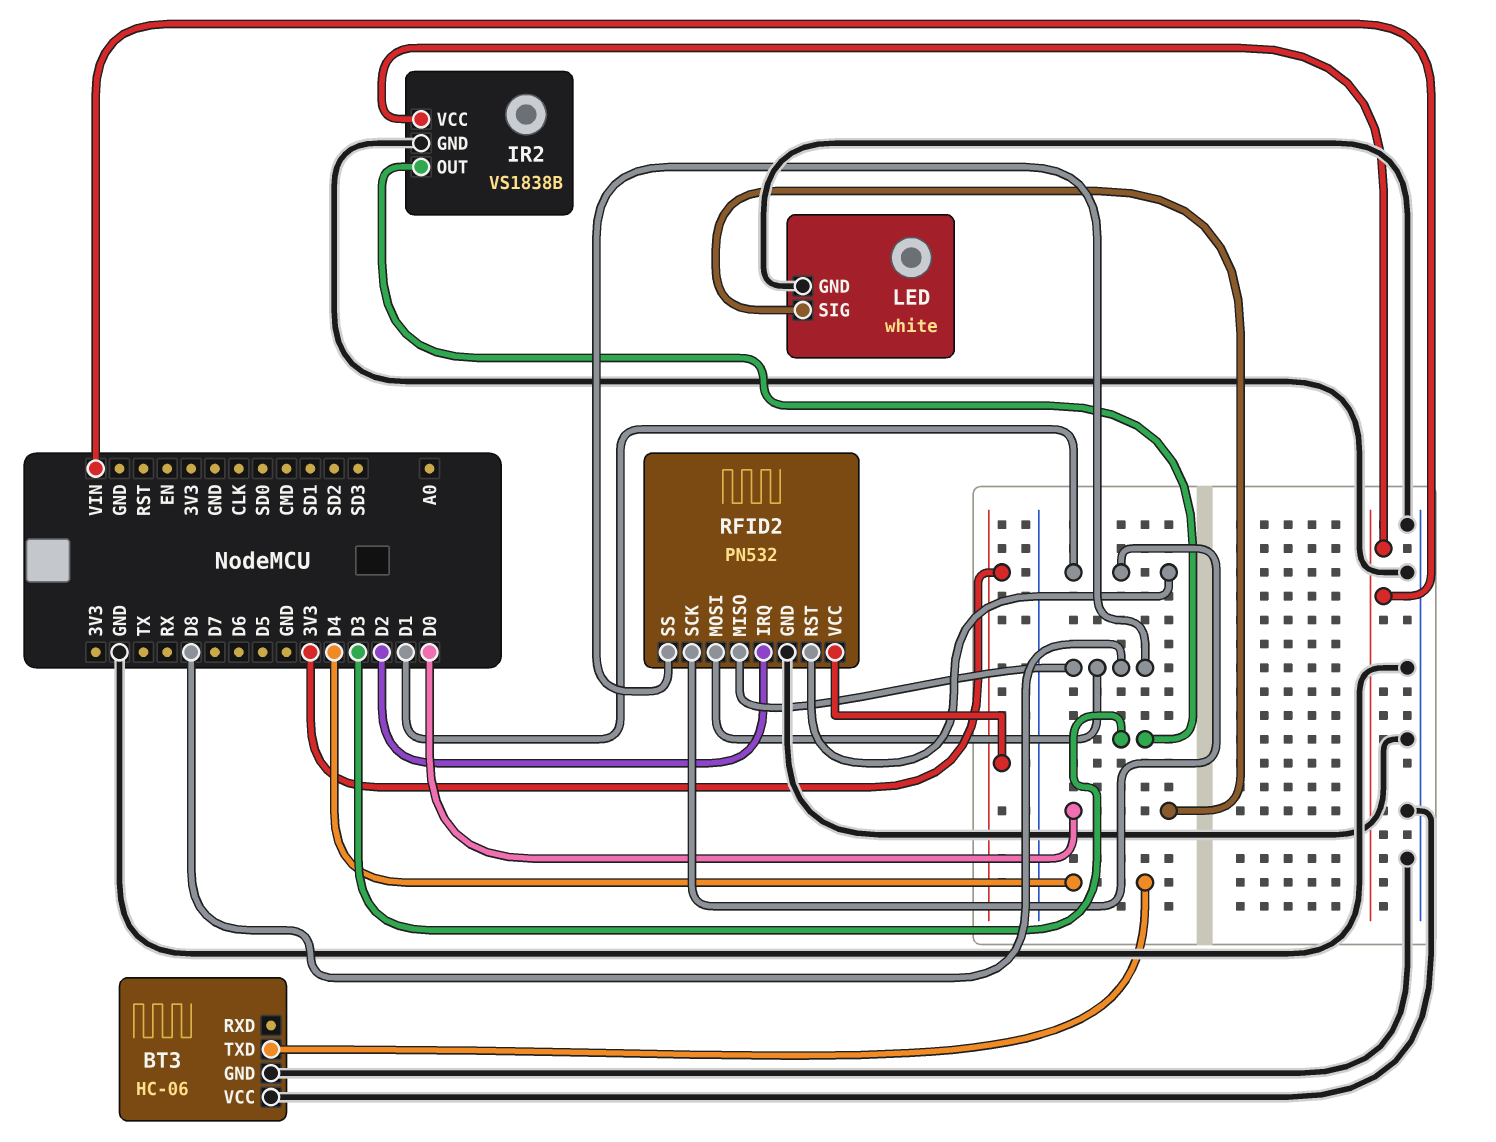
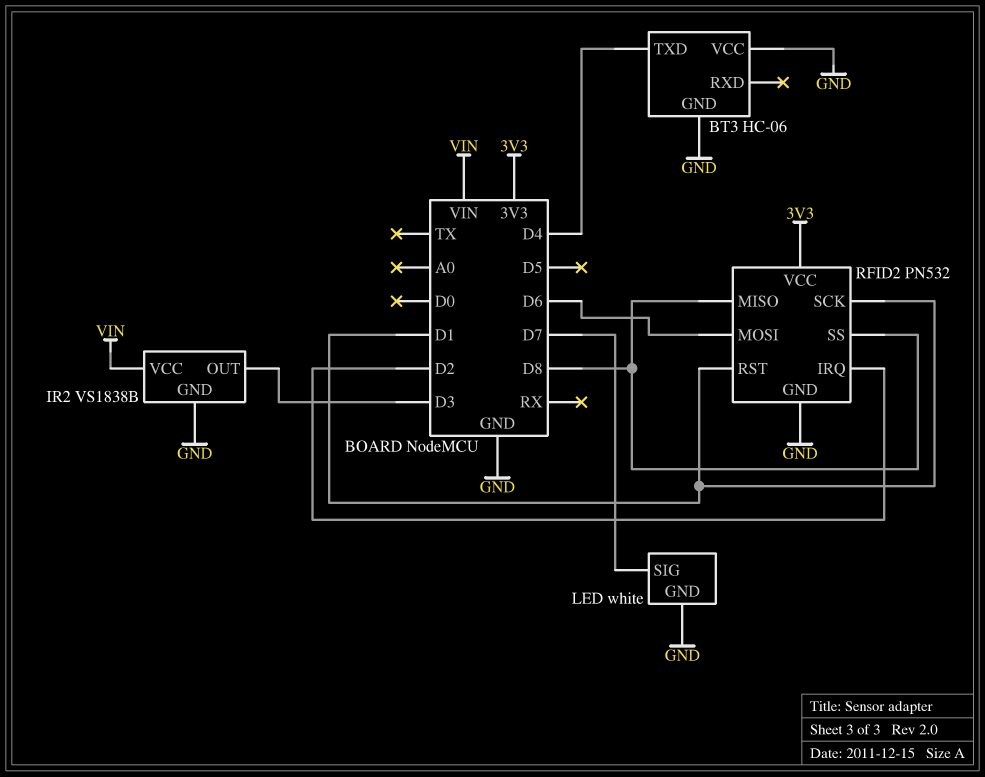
LED pin SIG: D0 -> D7
RFID2 pin MOSI: D8 -> D6

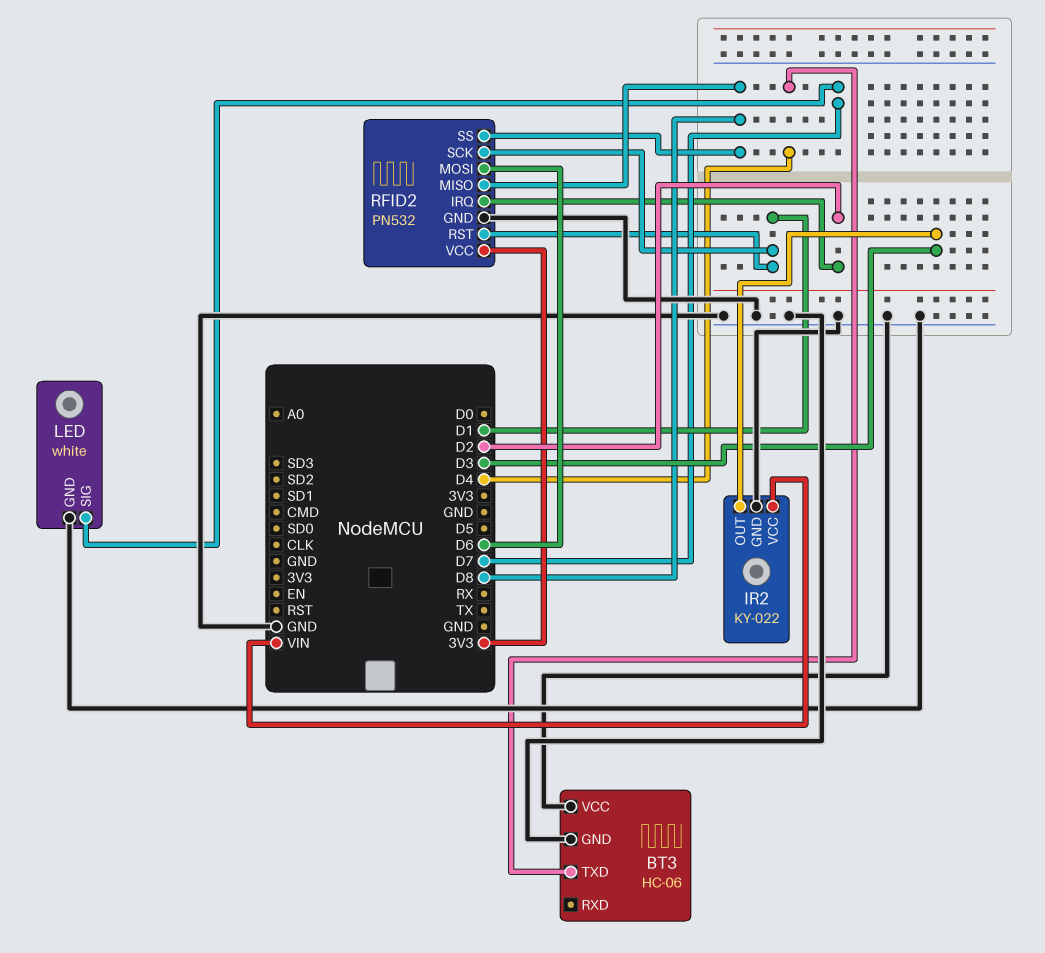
IR2: VS1838B -> KY-022

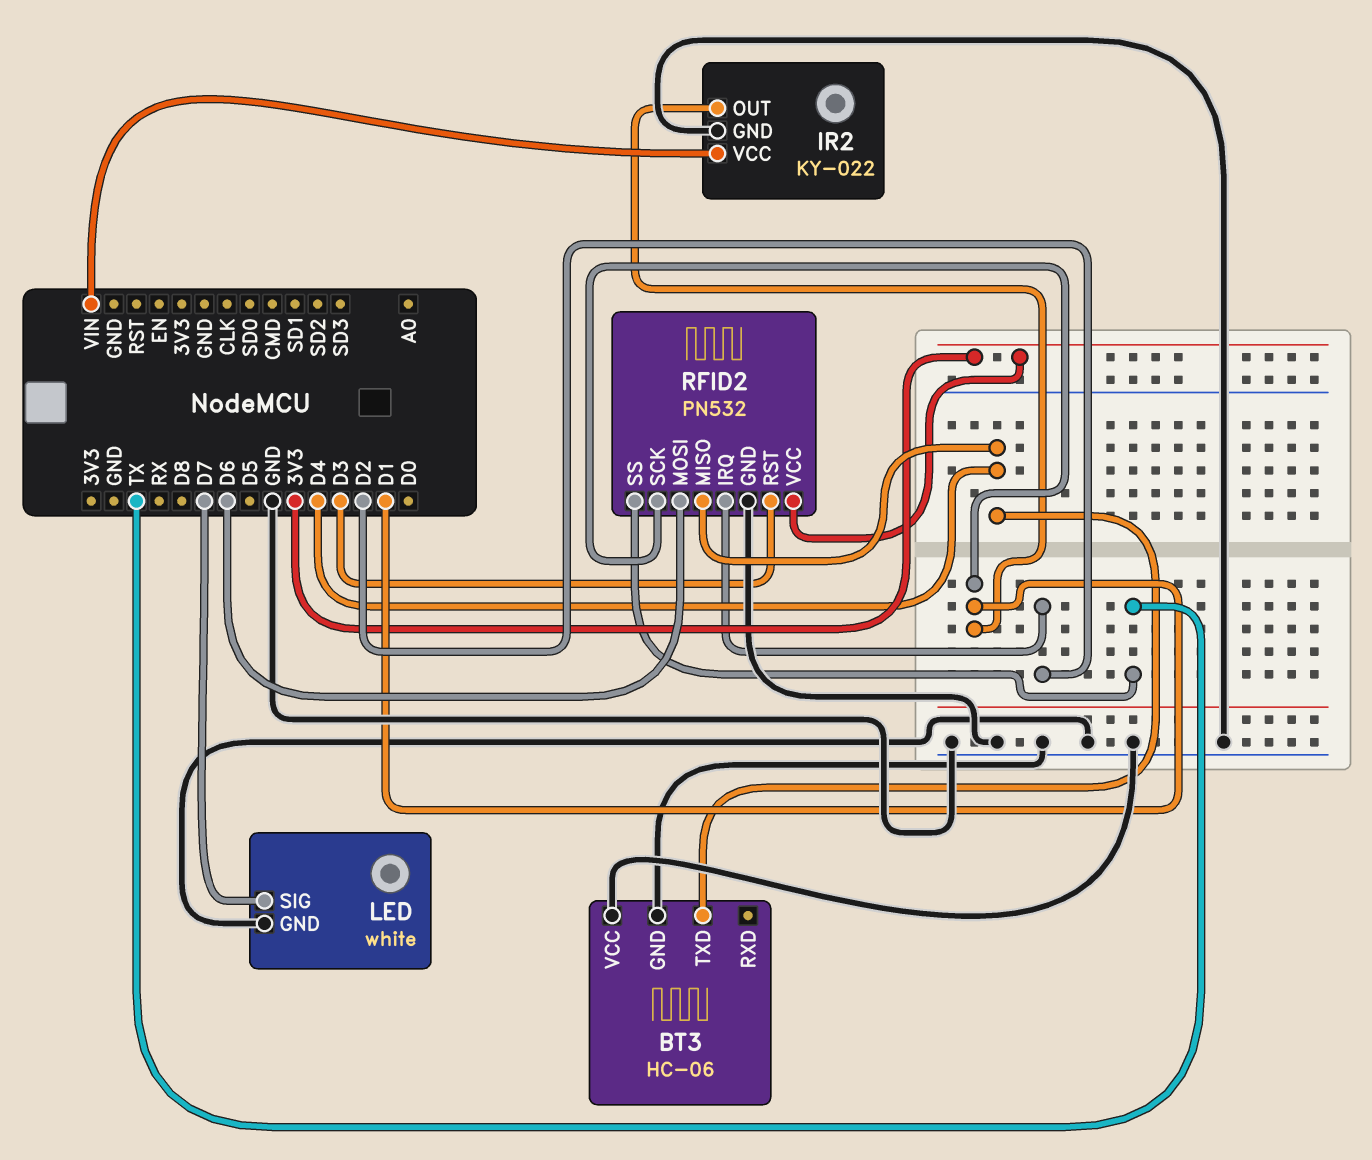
IR2 pin OUT: D3 -> D1
RFID2 pin MISO: D8 -> D4
RFID2 pin RST: D1 -> D3
RFID2 pin SS: D8 -> TX

